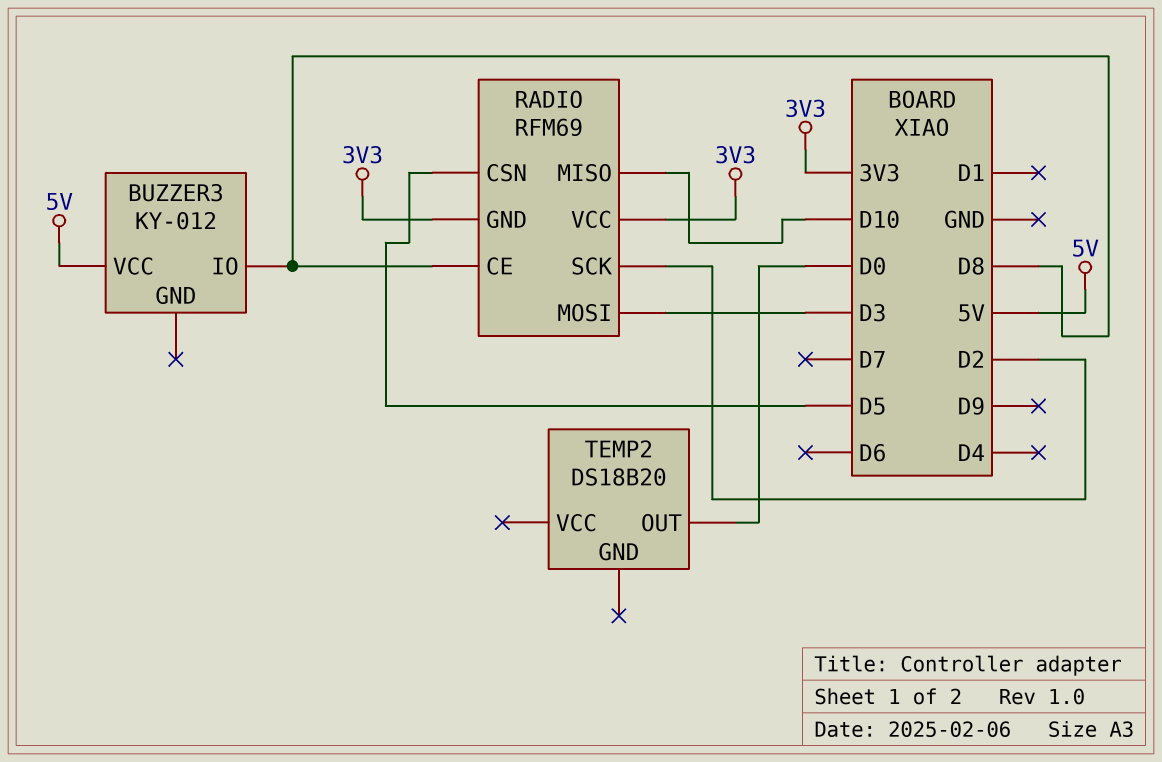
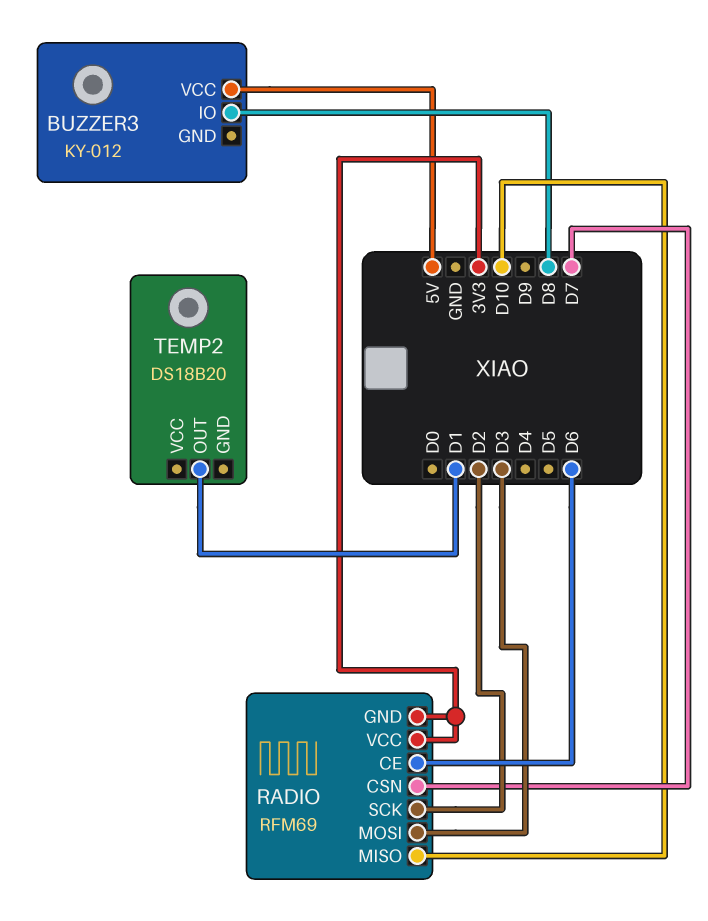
RADIO pin CE: D8 -> D6
RADIO pin CSN: D5 -> D7
TEMP2 pin OUT: D0 -> D1

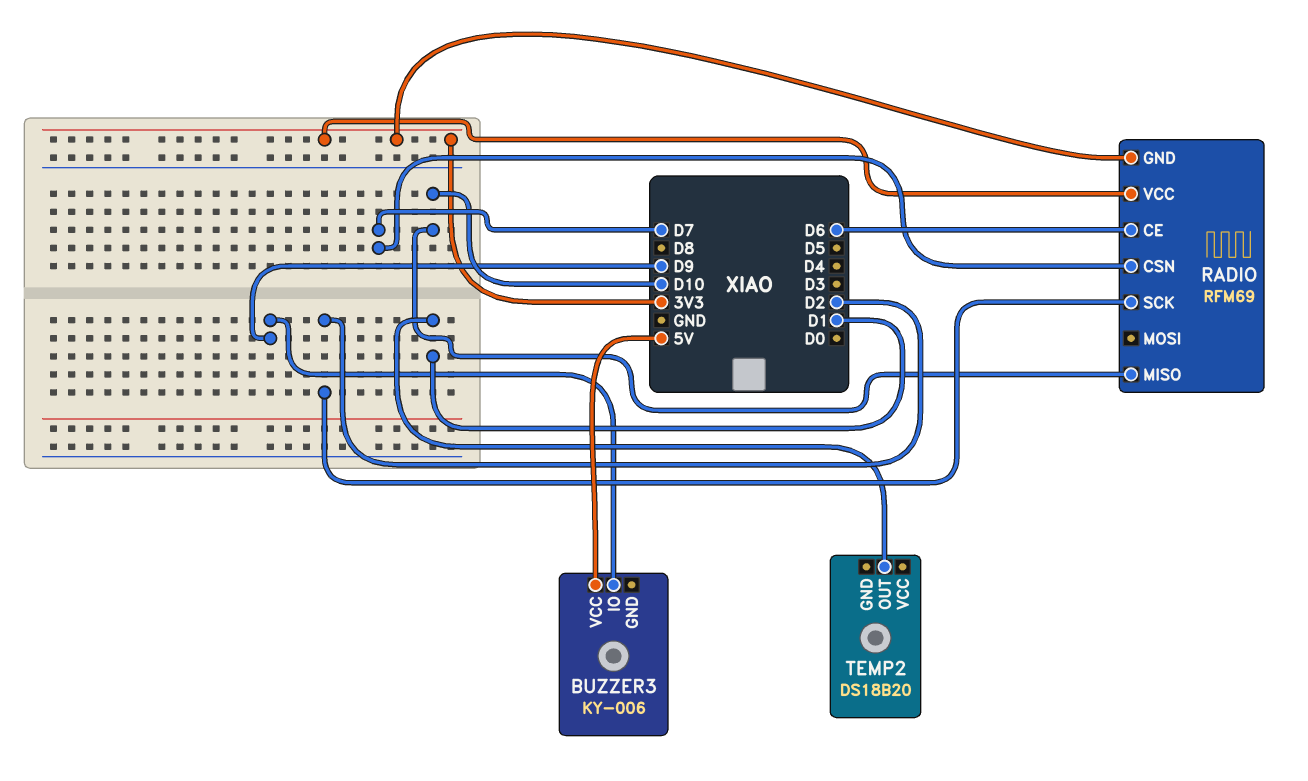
BUZZER3: KY-012 -> KY-006
BUZZER3 pin IO: D8 -> D9
RADIO pin MOSI: D3 -> none

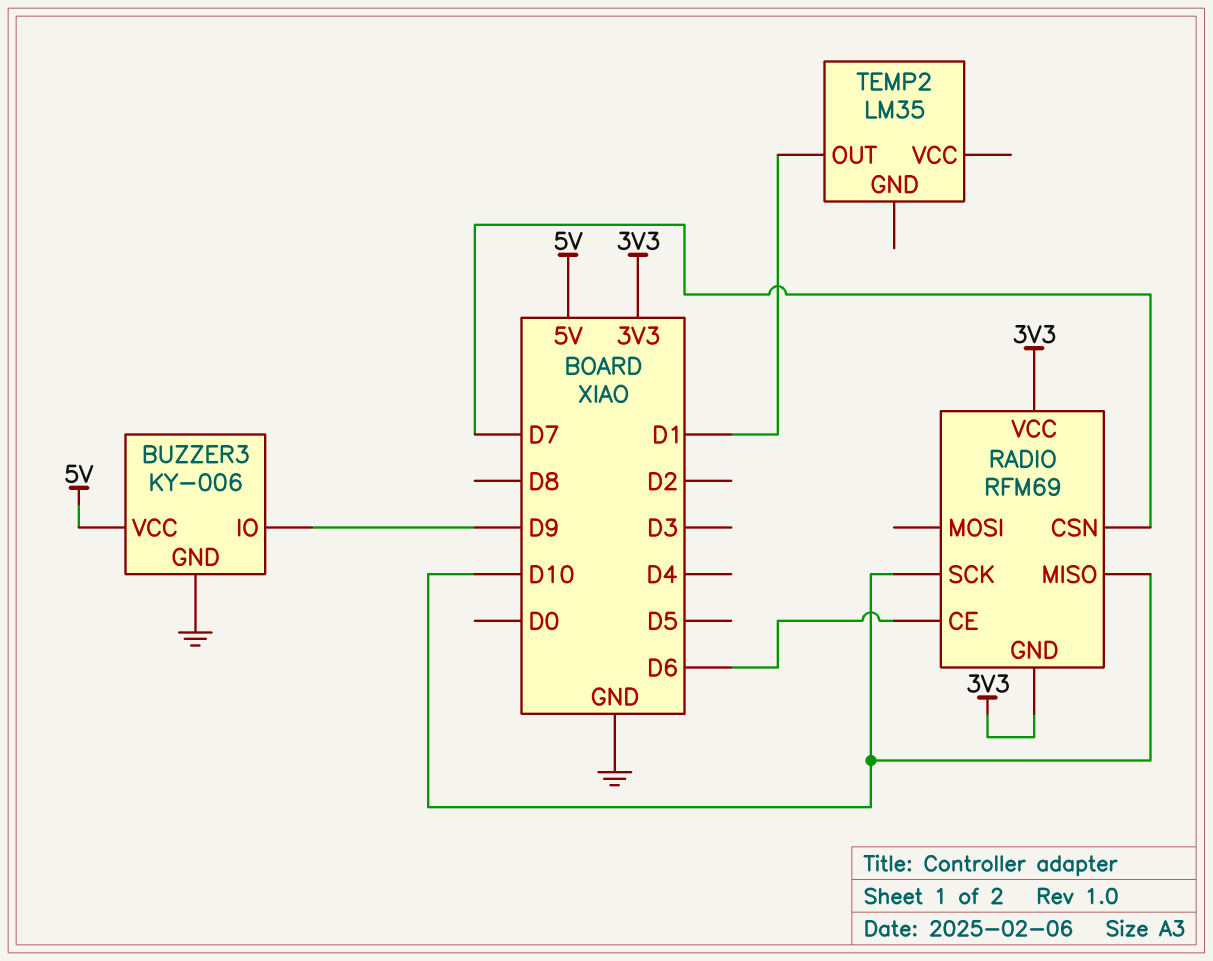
BUZZER3 pin GND: none -> GND
RADIO pin SCK: D2 -> D10
TEMP2: DS18B20 -> LM35

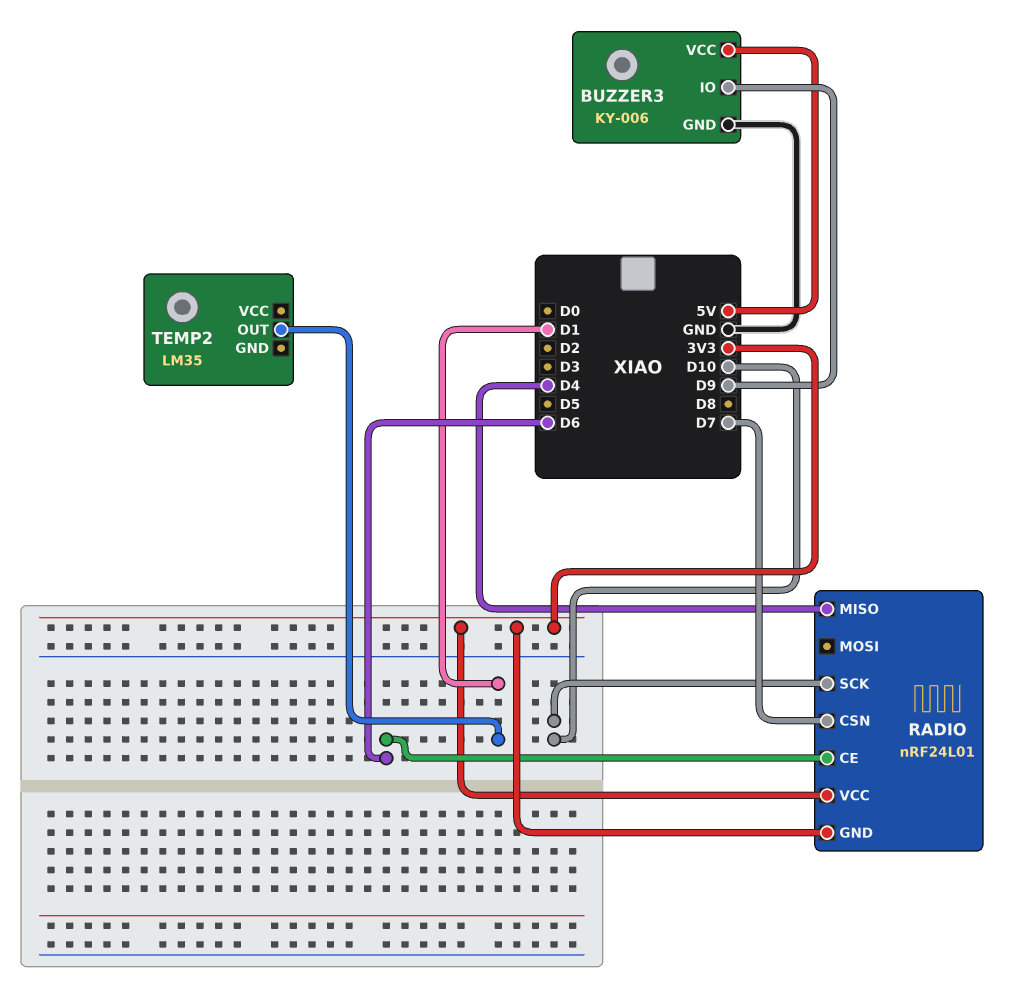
RADIO: RFM69 -> nRF24L01
RADIO pin MISO: D10 -> D4

